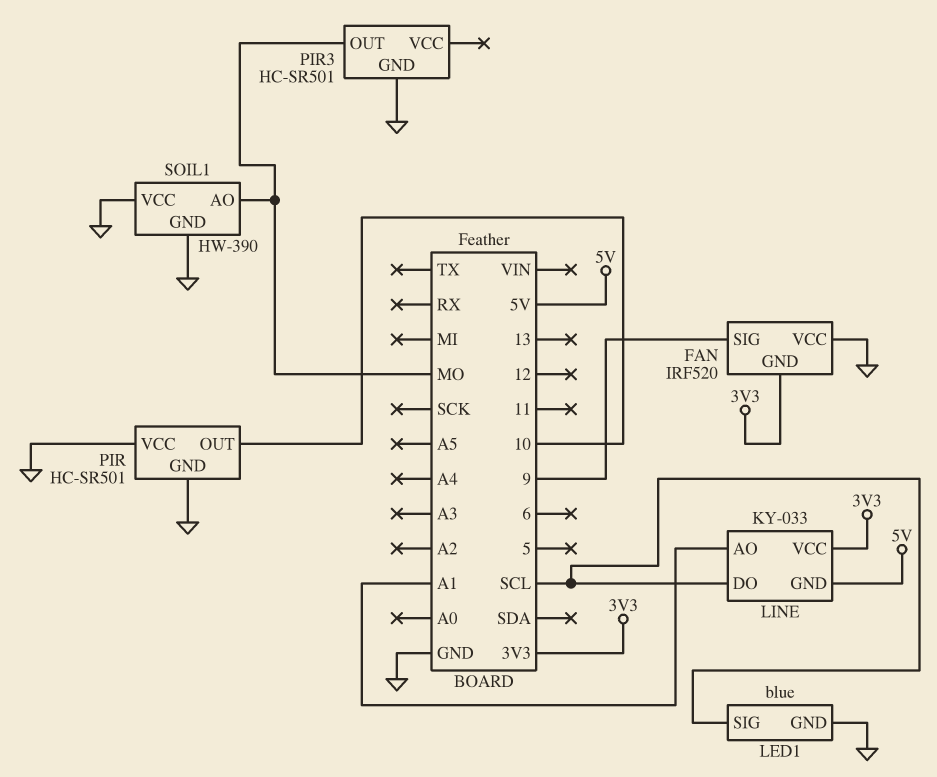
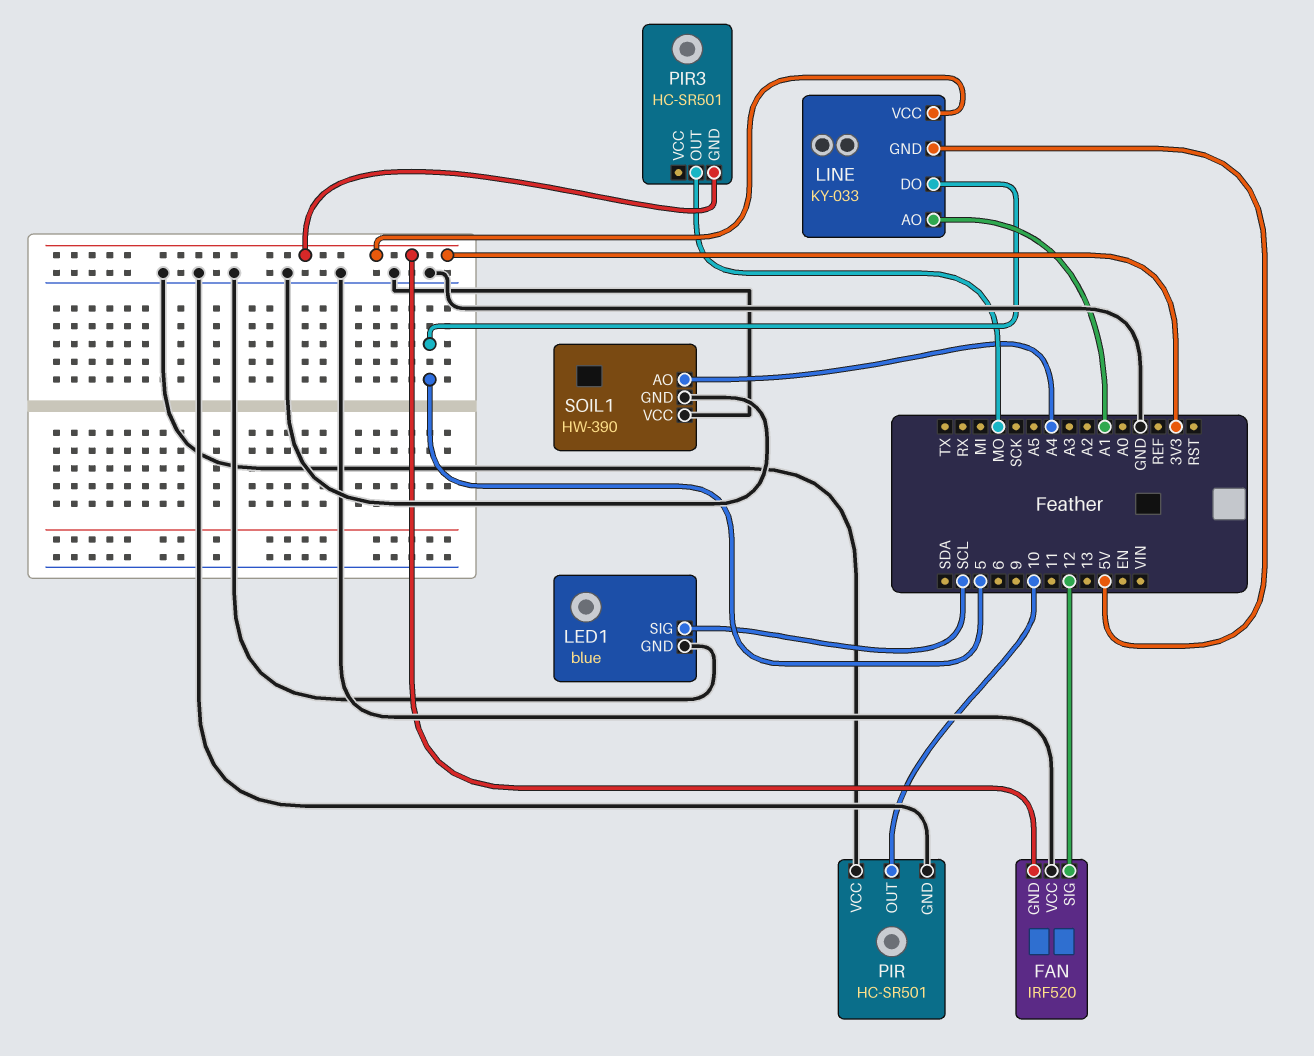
FAN pin SIG: 9 -> 12
LINE pin DO: SCL -> 5
PIR3 pin GND: GND -> 3V3
SOIL1 pin AO: MO -> A4

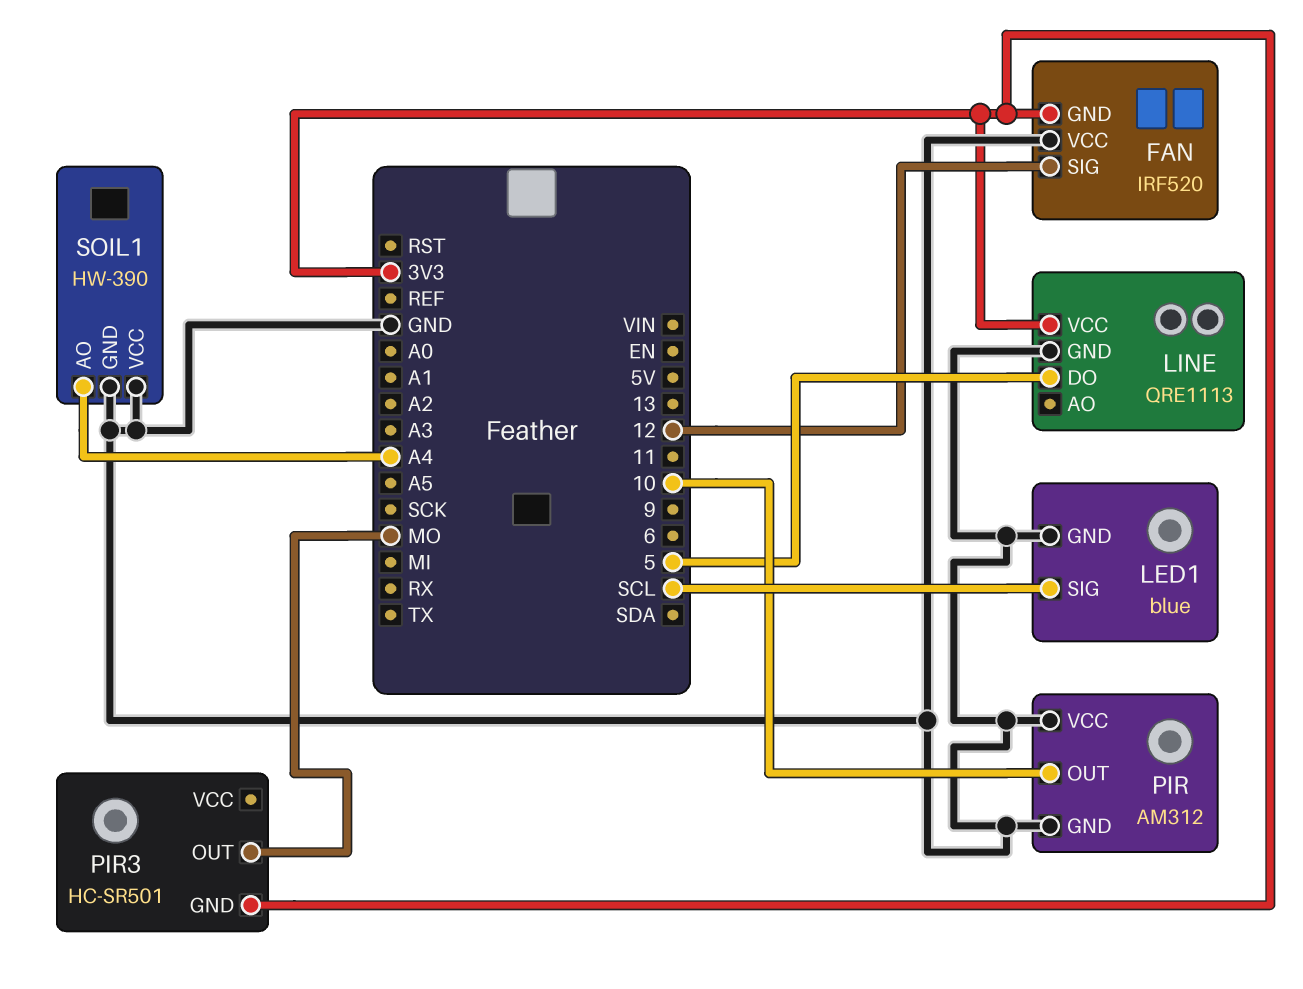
LINE: KY-033 -> QRE1113
LINE pin AO: A1 -> none
LINE pin GND: 5V -> GND
PIR: HC-SR501 -> AM312

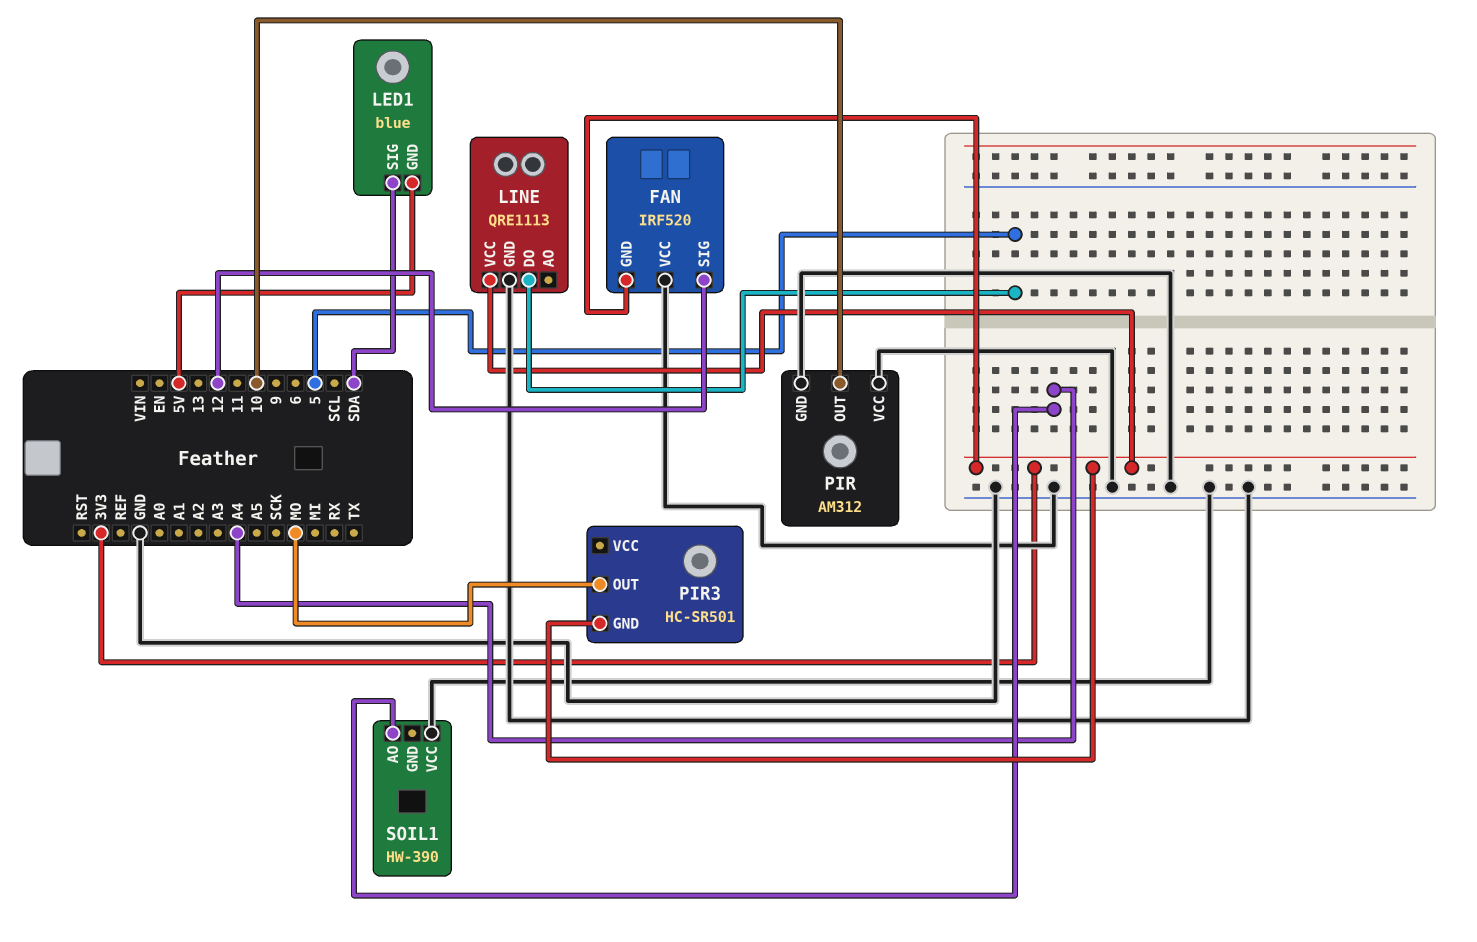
LED1 pin GND: GND -> 5V
LED1 pin SIG: SCL -> SDA
SOIL1 pin GND: GND -> none

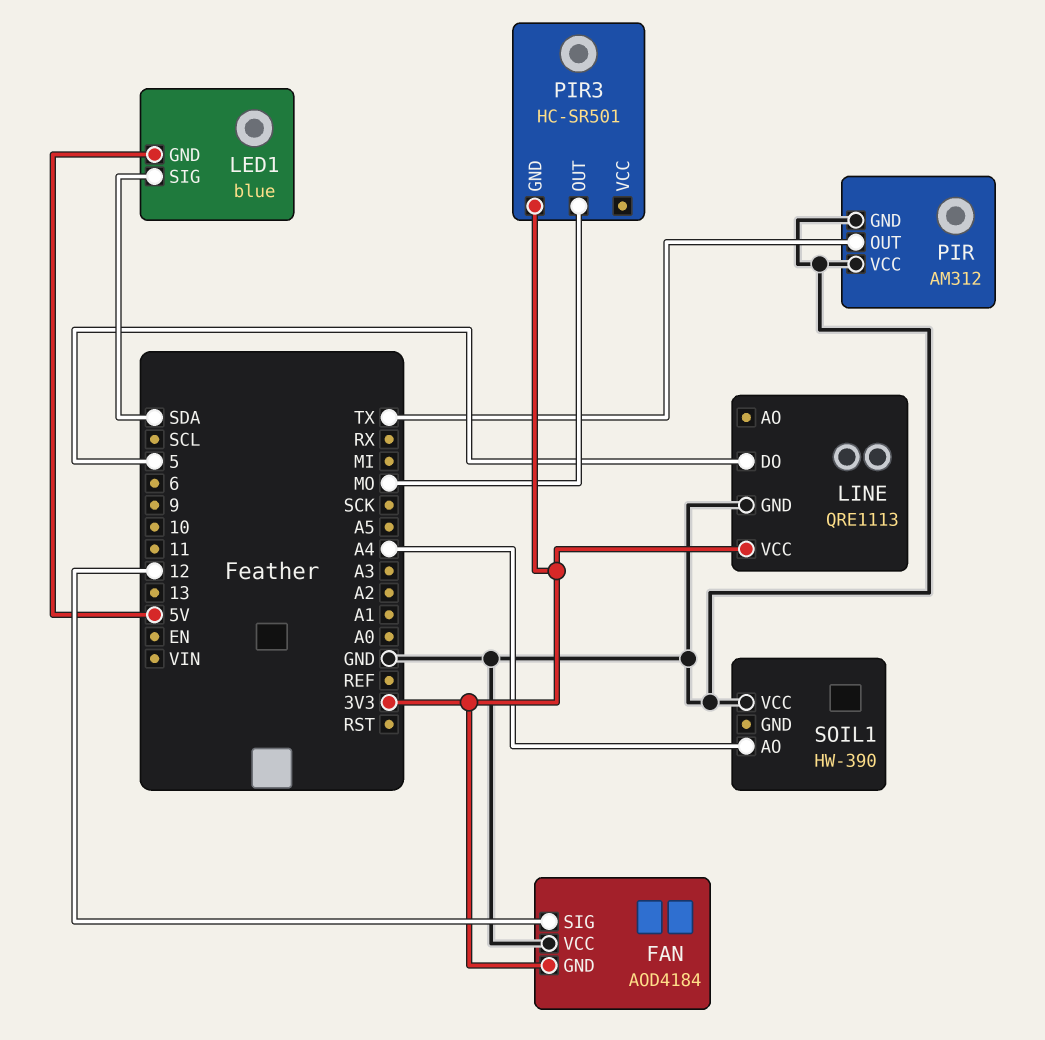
FAN: IRF520 -> AOD4184
PIR pin OUT: 10 -> TX

